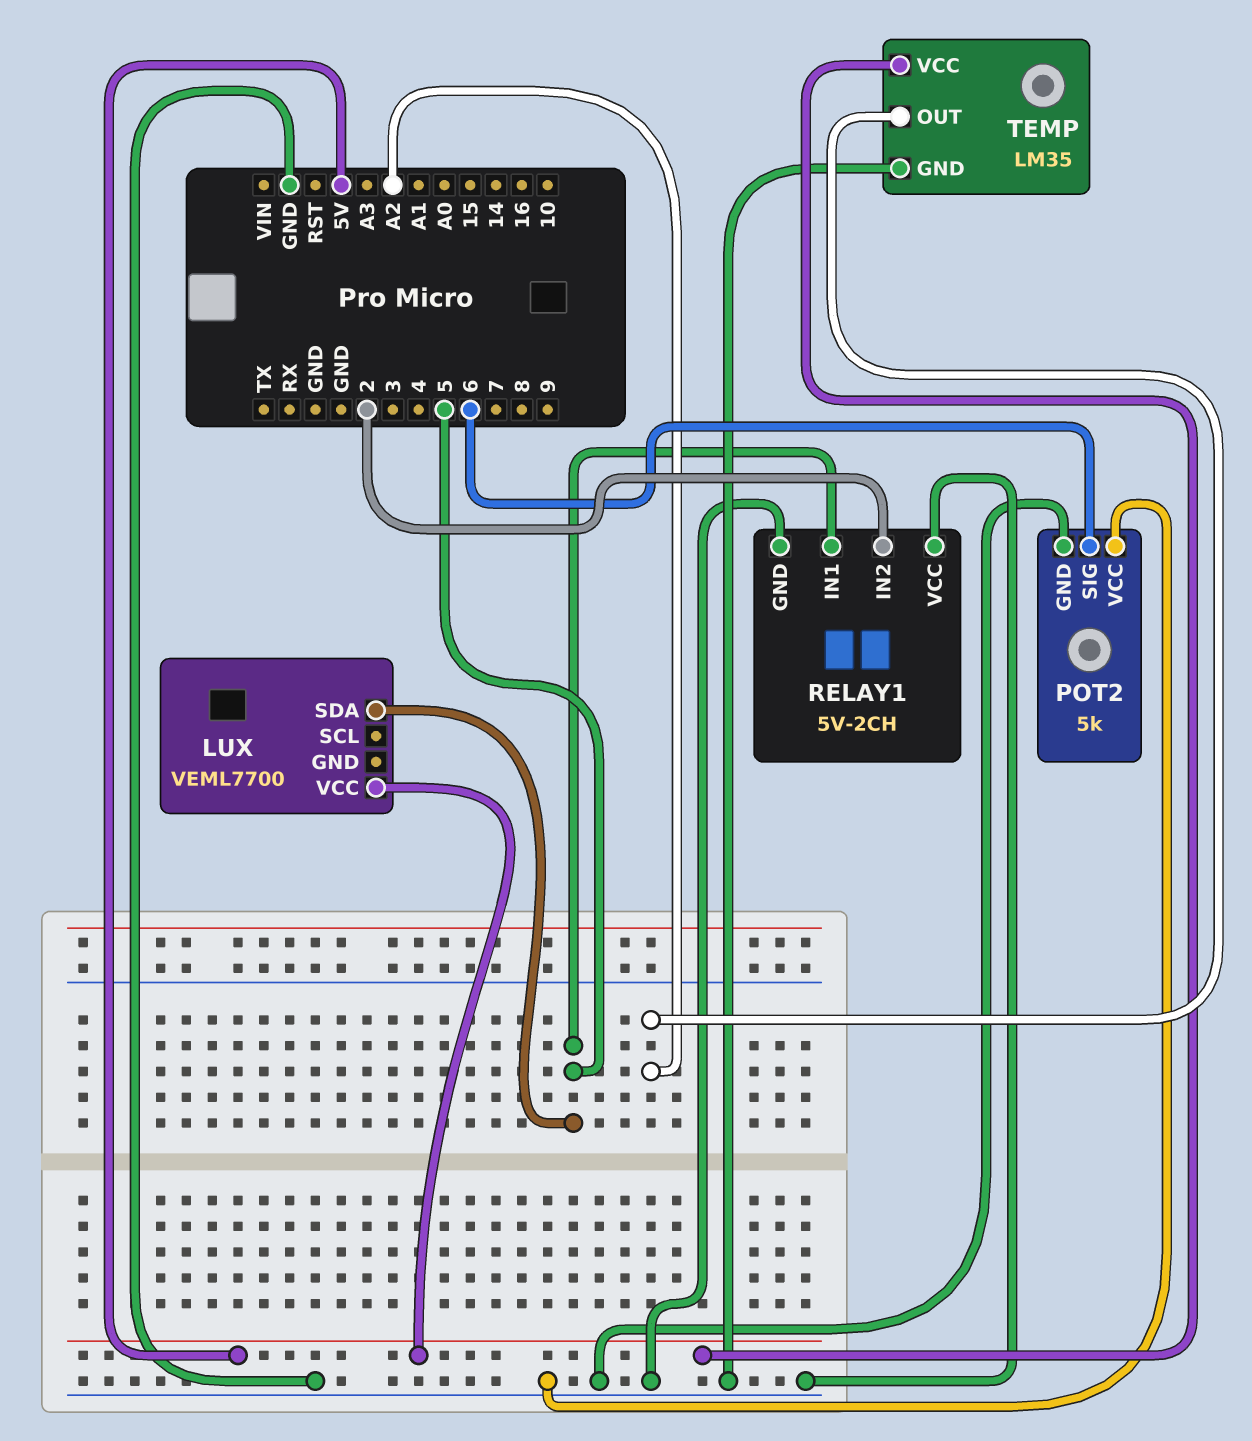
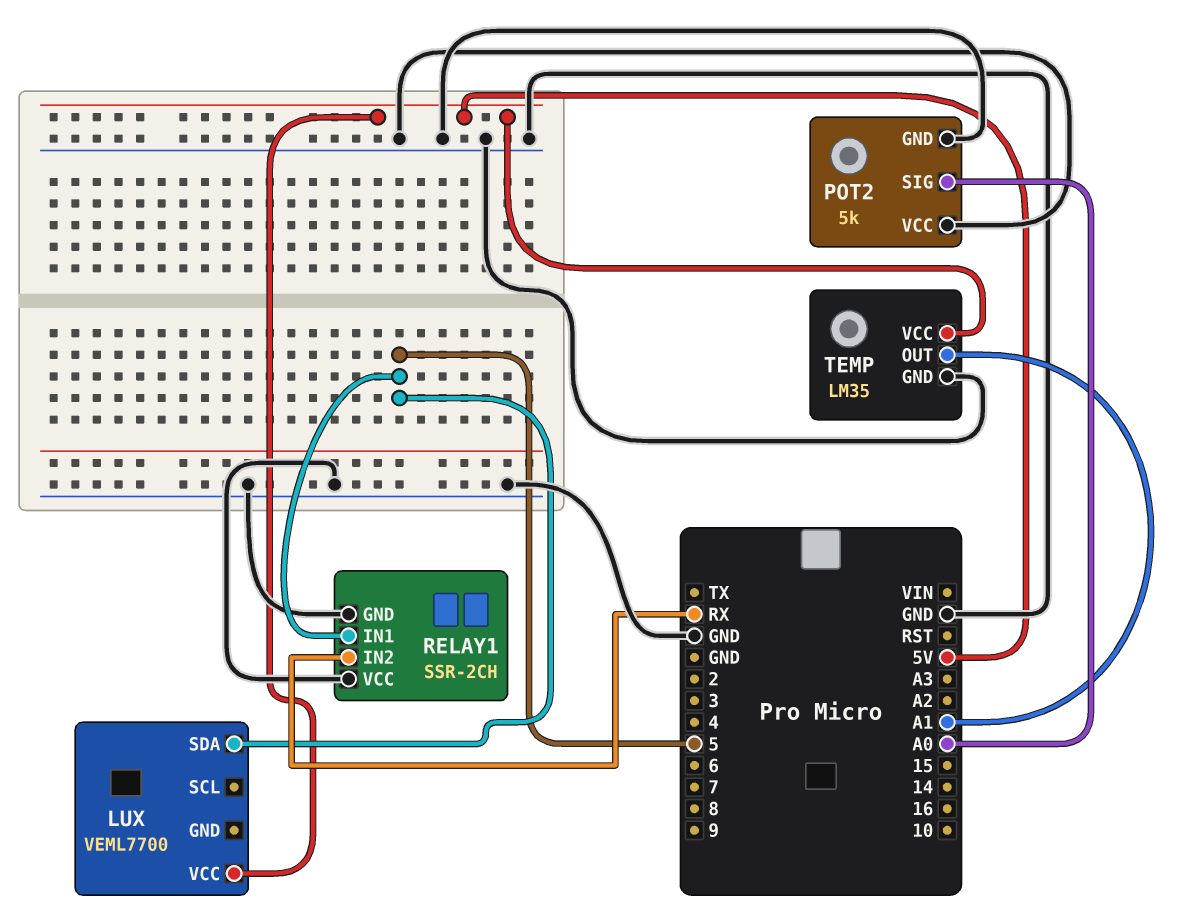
POT2 pin SIG: 6 -> A0
RELAY1: 5V-2CH -> SSR-2CH
RELAY1 pin IN2: 2 -> RX
TEMP pin OUT: A2 -> A1

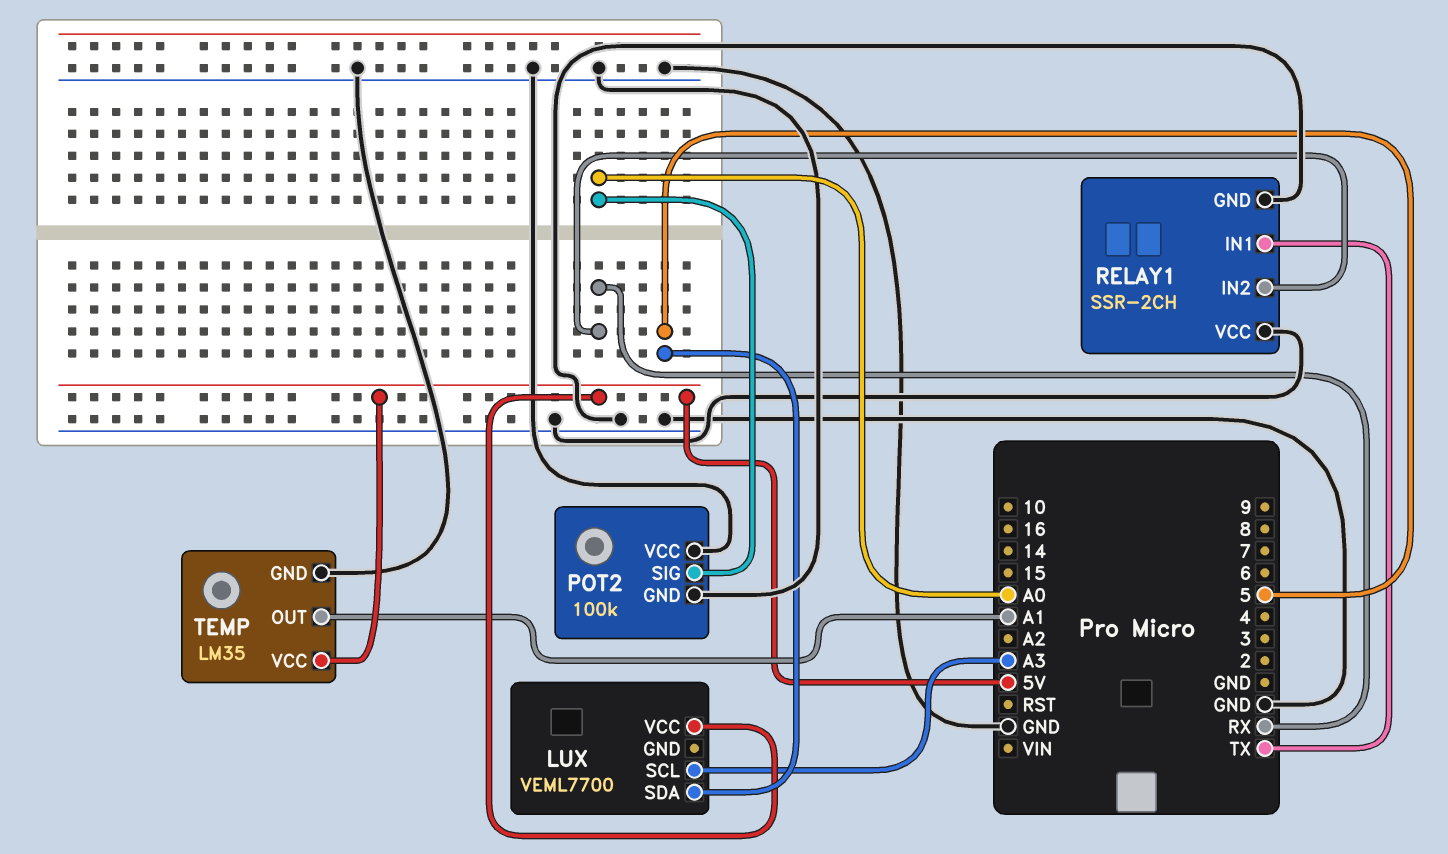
LUX pin SCL: none -> A3
POT2: 5k -> 100k
RELAY1 pin IN1: 5 -> TX

